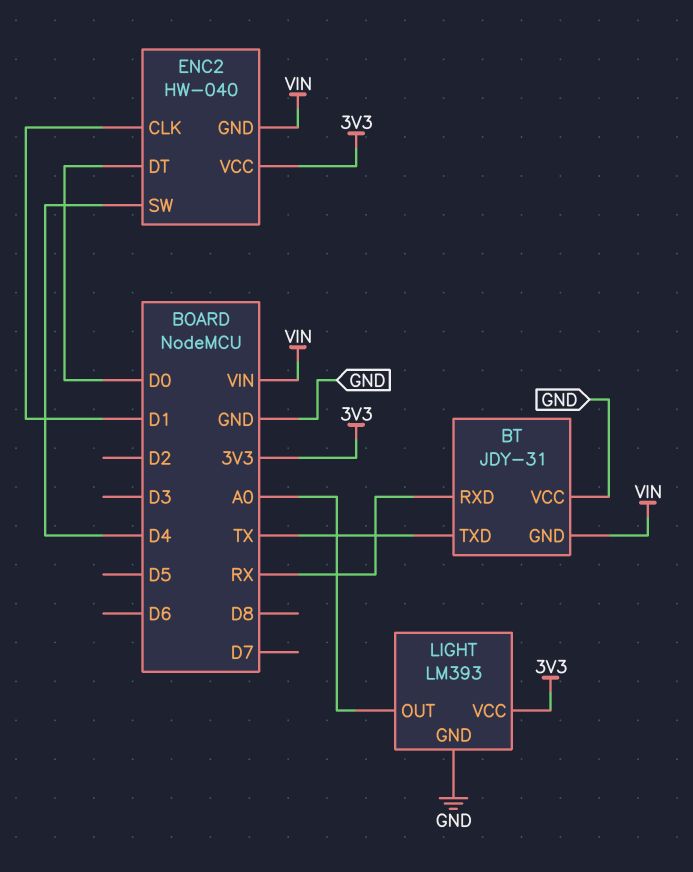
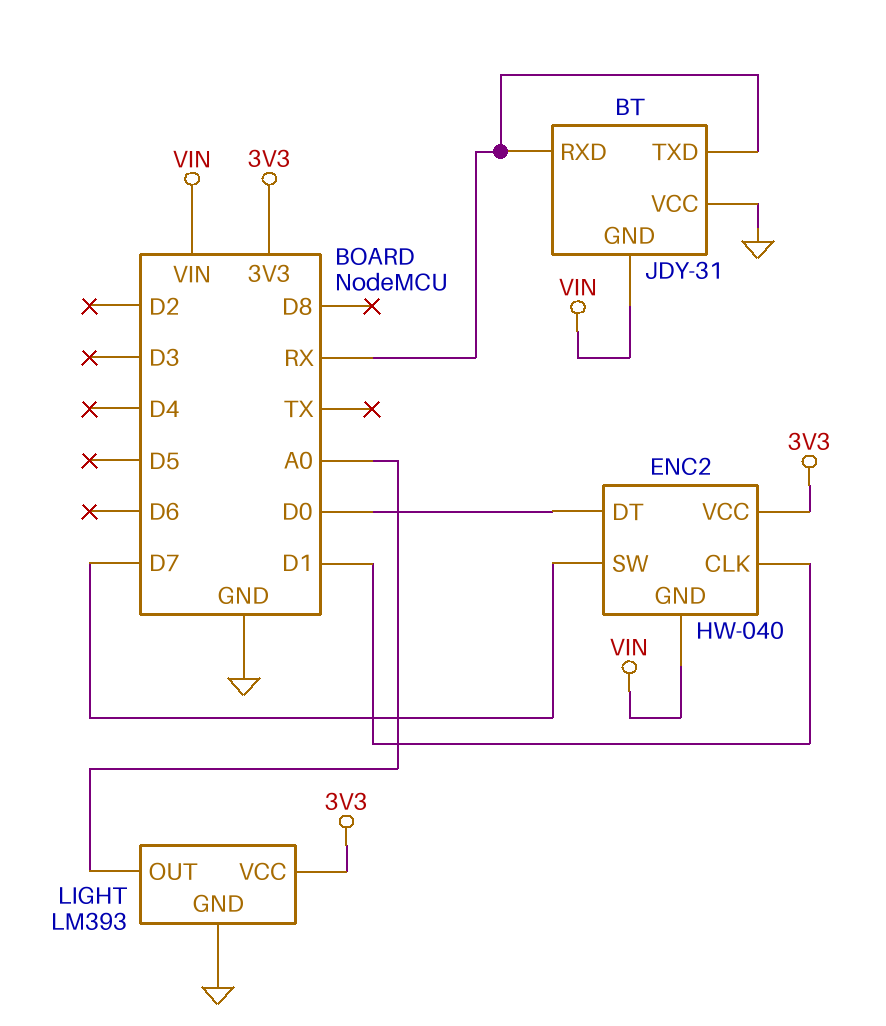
BT pin TXD: TX -> RX
ENC2 pin SW: D4 -> D7

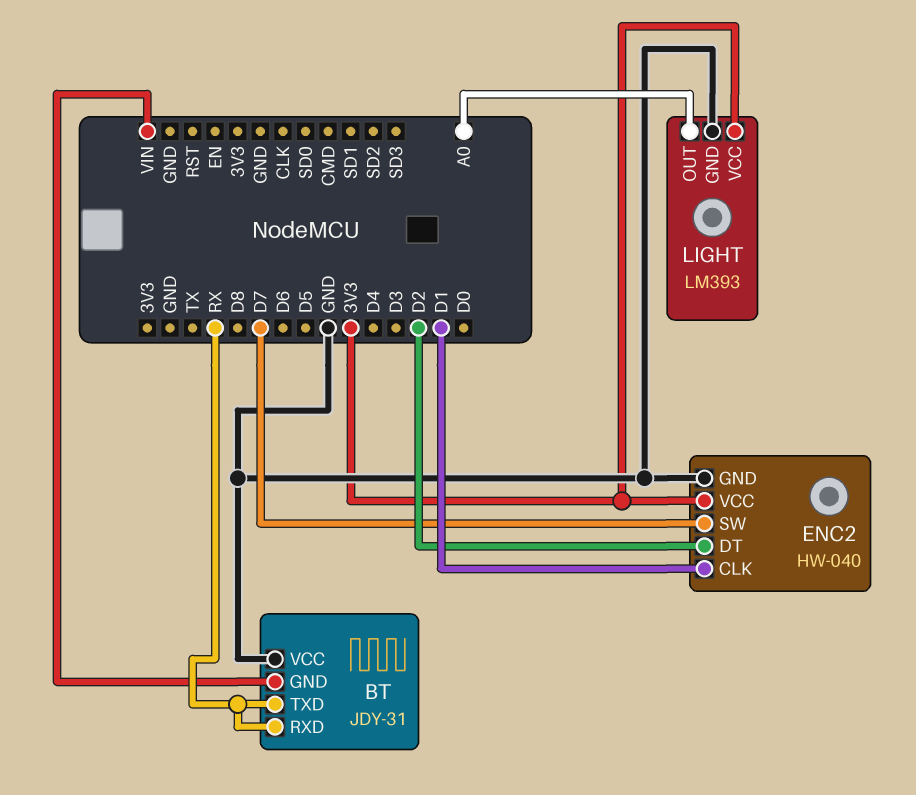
ENC2 pin DT: D0 -> D2
ENC2 pin GND: VIN -> GND

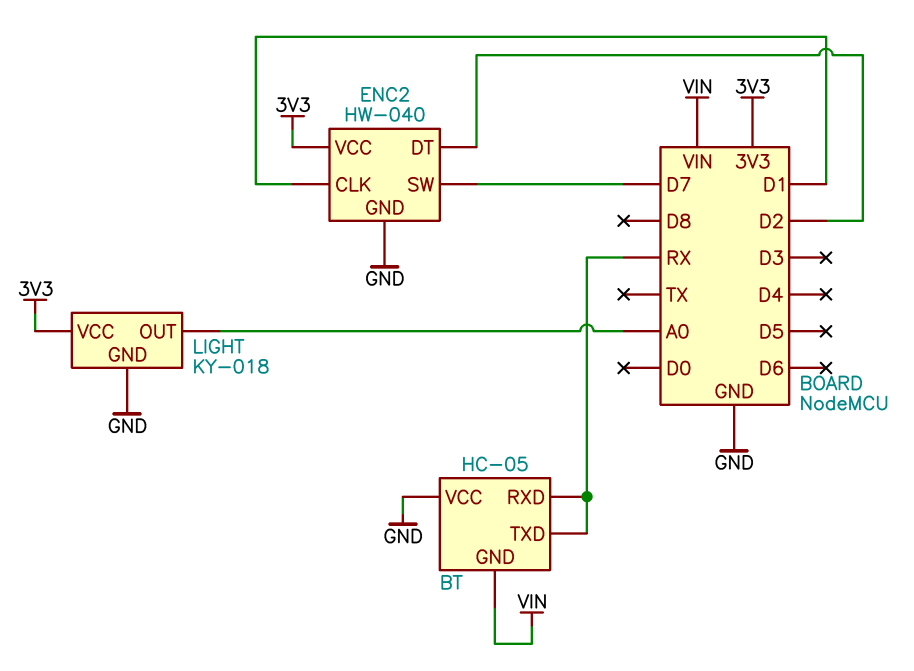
BT: JDY-31 -> HC-05
LIGHT: LM393 -> KY-018

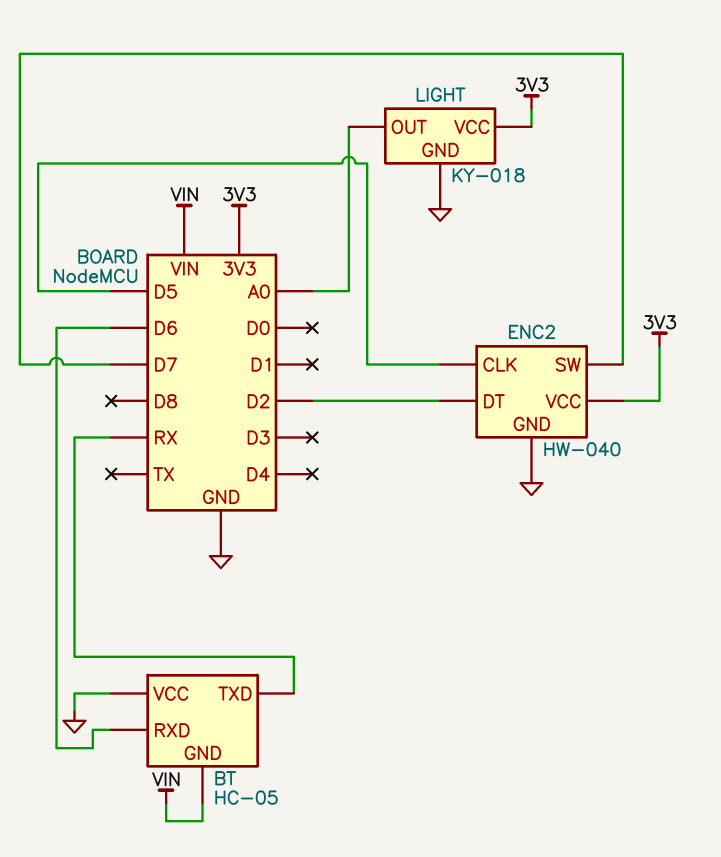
BT pin RXD: RX -> D6
ENC2 pin CLK: D1 -> D5

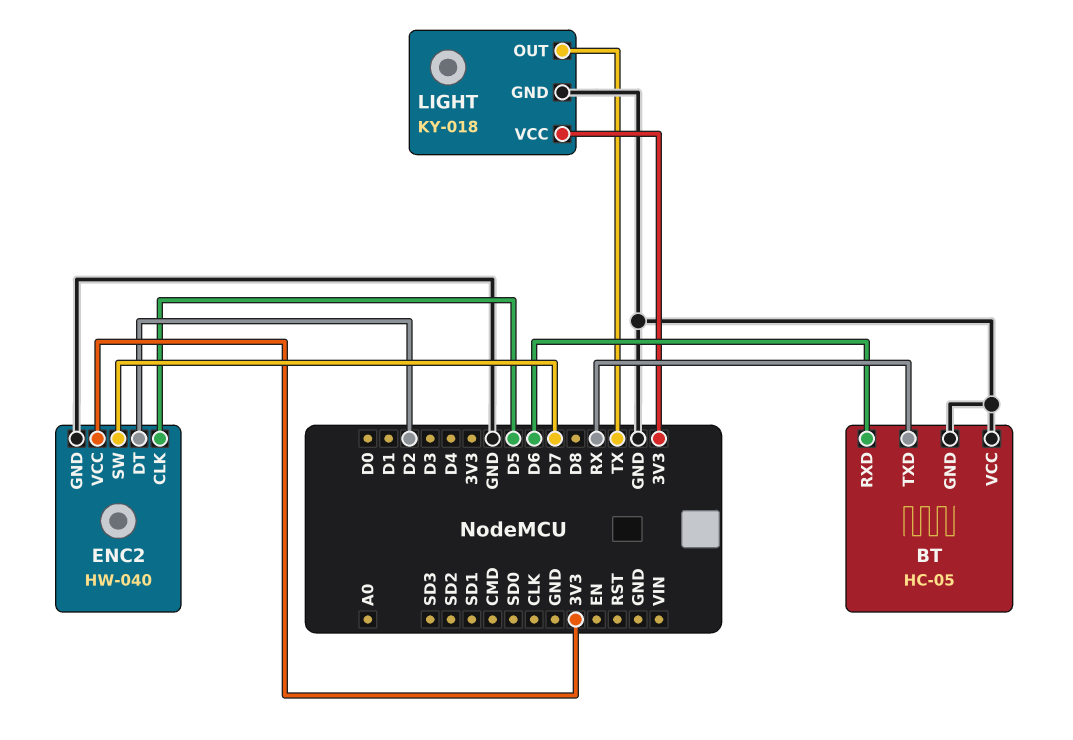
BT pin GND: VIN -> GND
LIGHT pin OUT: A0 -> TX

